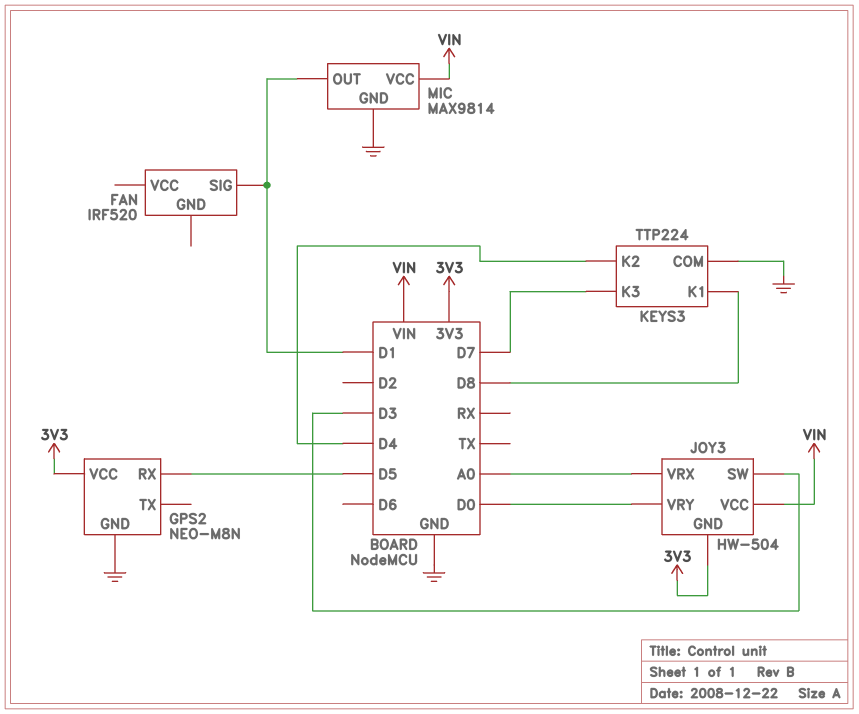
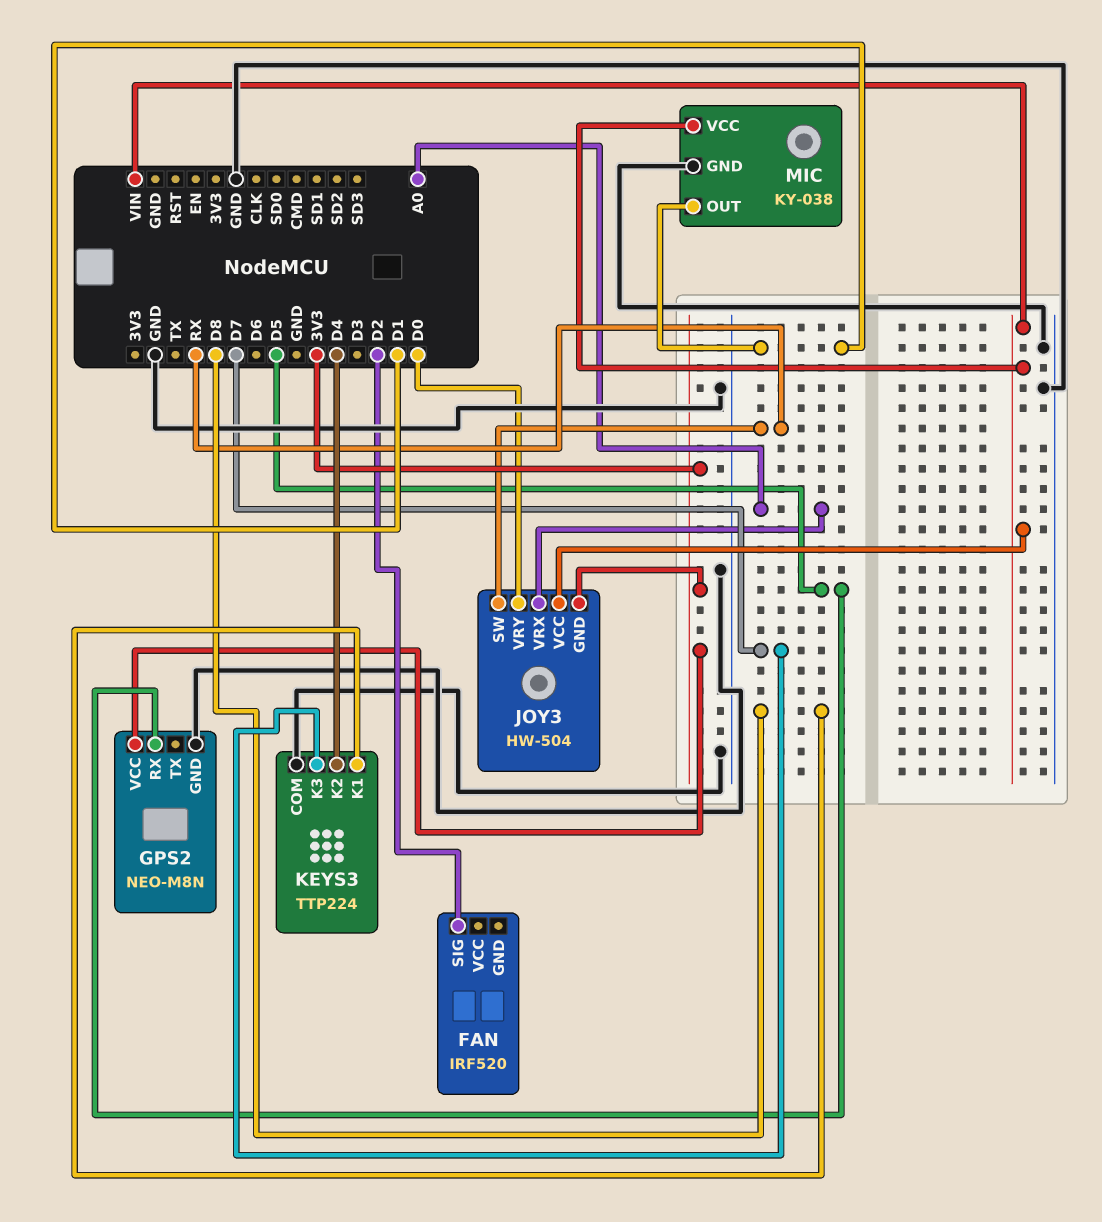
FAN pin SIG: D1 -> D2
JOY3 pin SW: D3 -> RX
MIC: MAX9814 -> KY-038

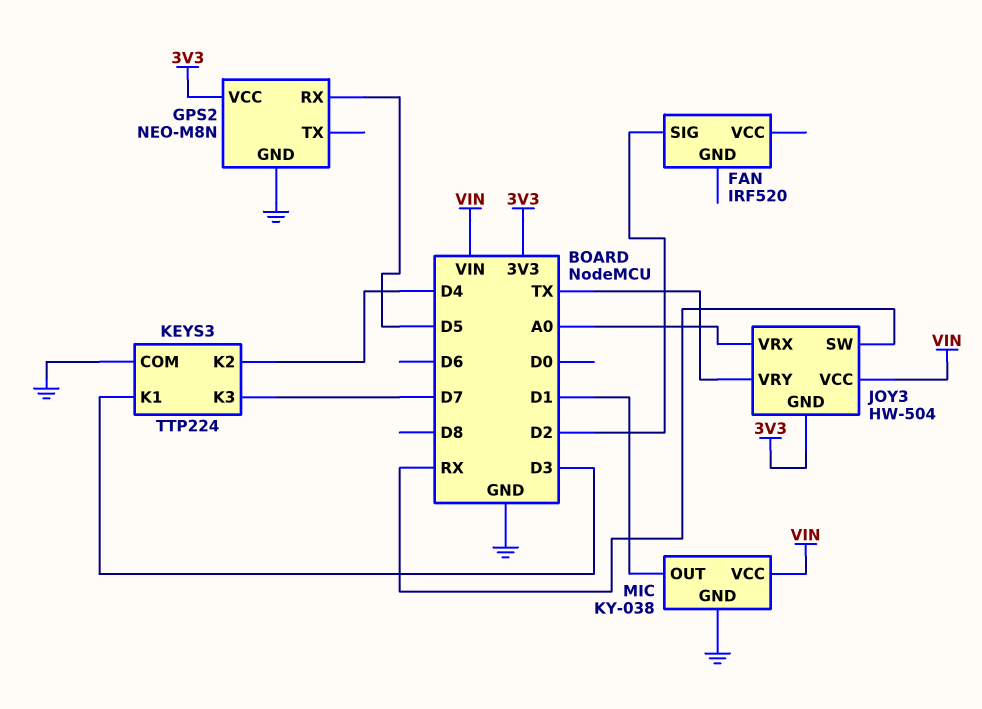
JOY3 pin VRY: D0 -> TX
KEYS3 pin K1: D8 -> D3

